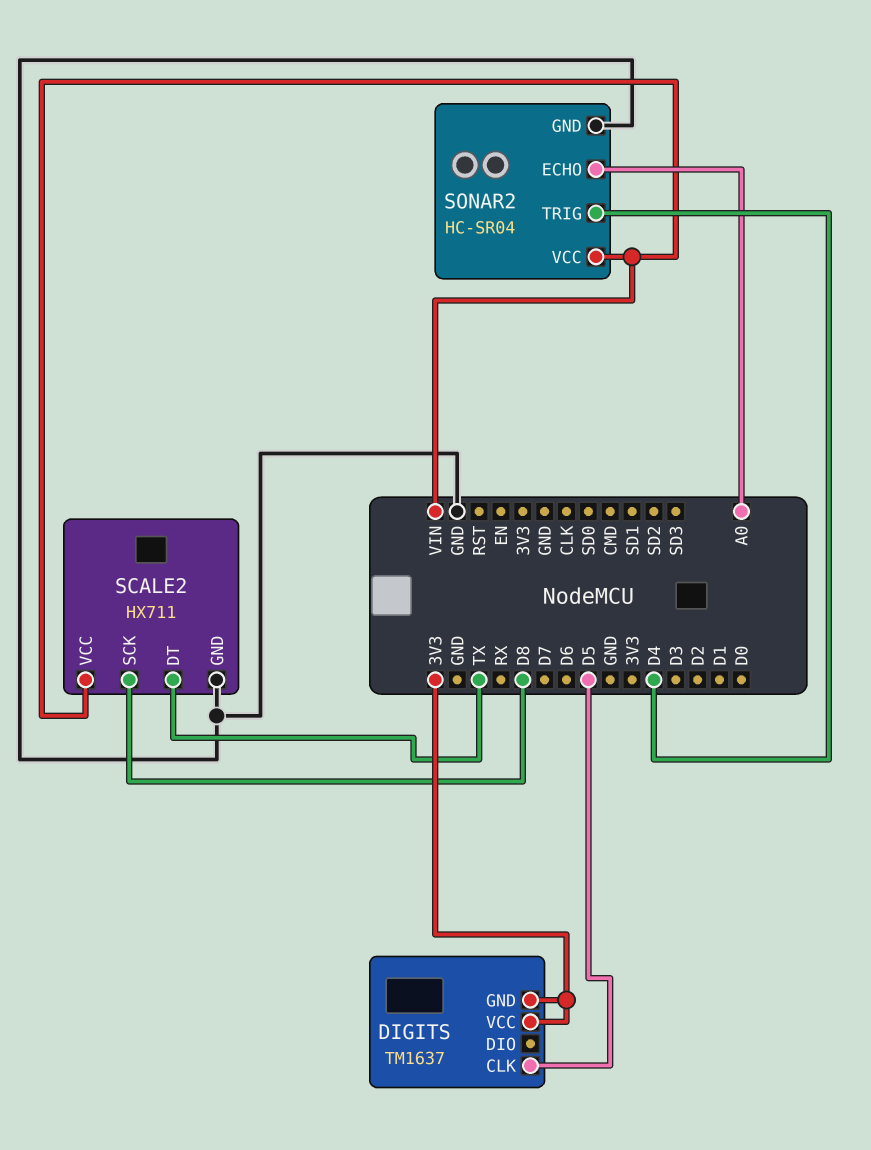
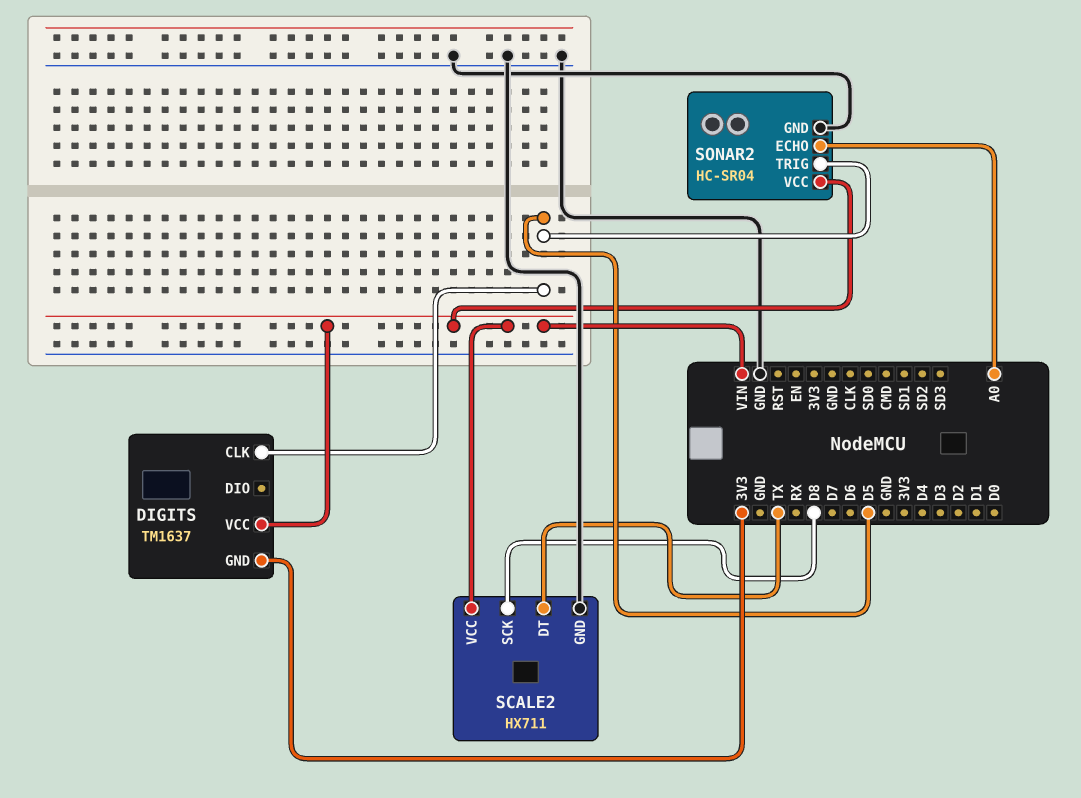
DIGITS pin VCC: 3V3 -> VIN
SONAR2 pin TRIG: D4 -> D5

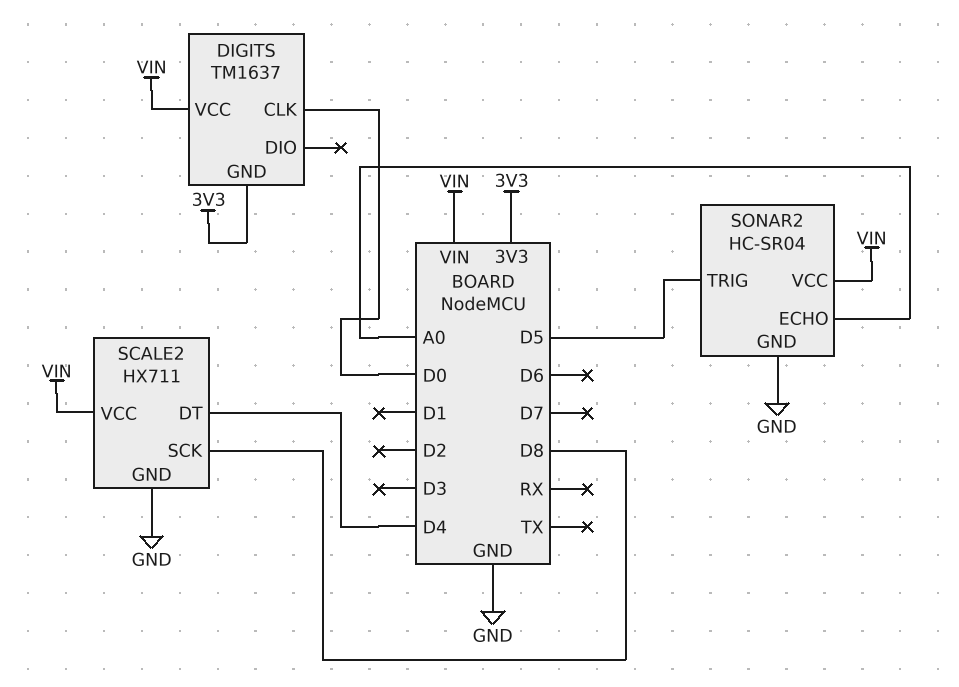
DIGITS pin CLK: D5 -> D0
SCALE2 pin DT: TX -> D4

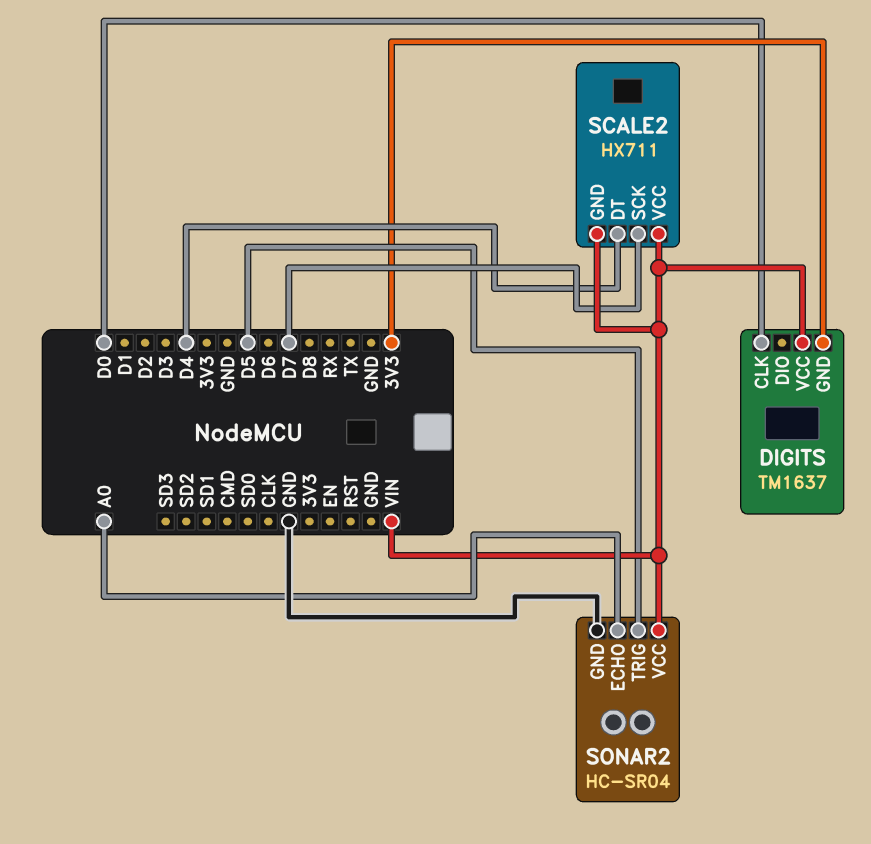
SCALE2 pin GND: GND -> VIN
SCALE2 pin SCK: D8 -> D7

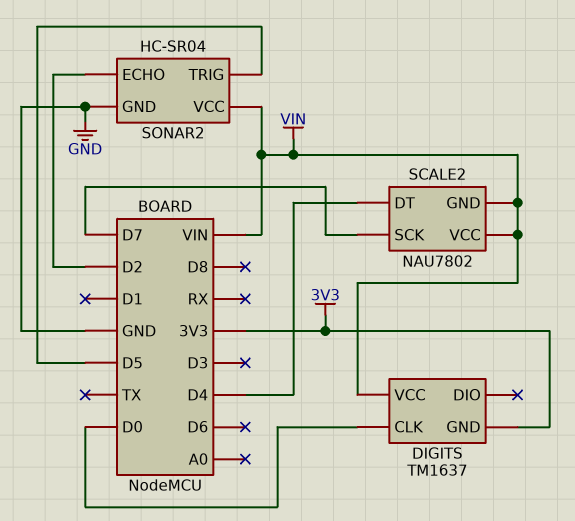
SCALE2: HX711 -> NAU7802
SONAR2 pin ECHO: A0 -> D2

